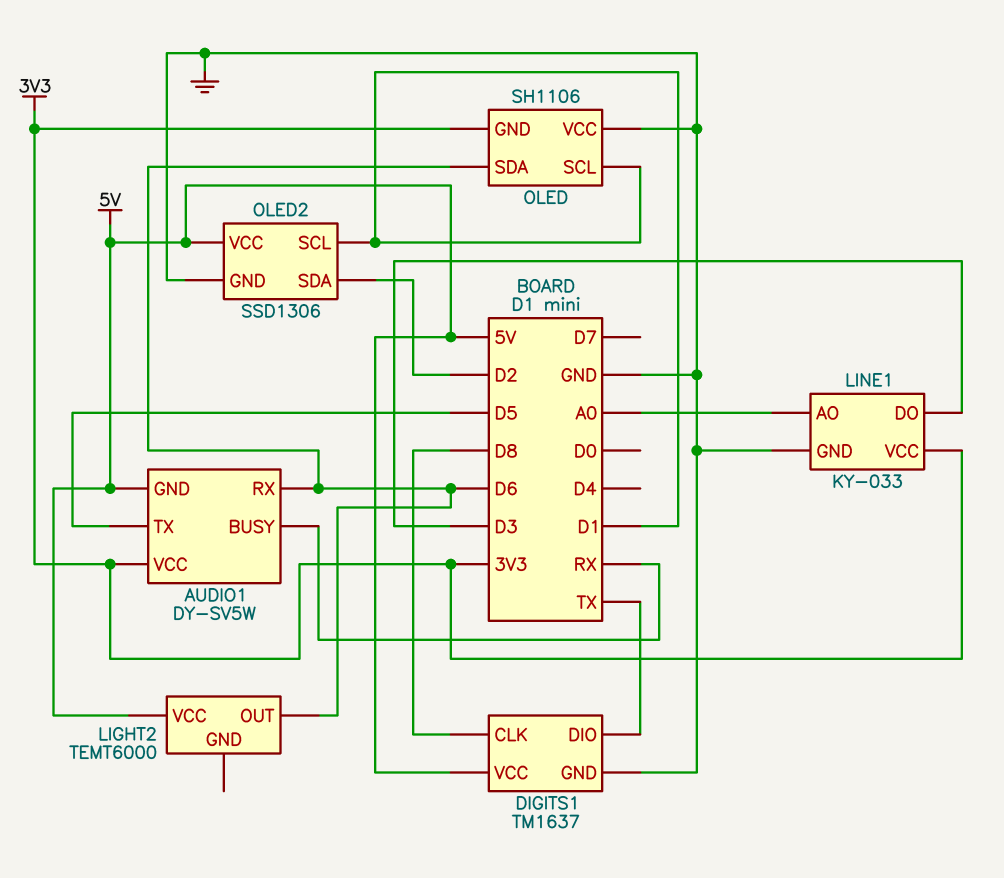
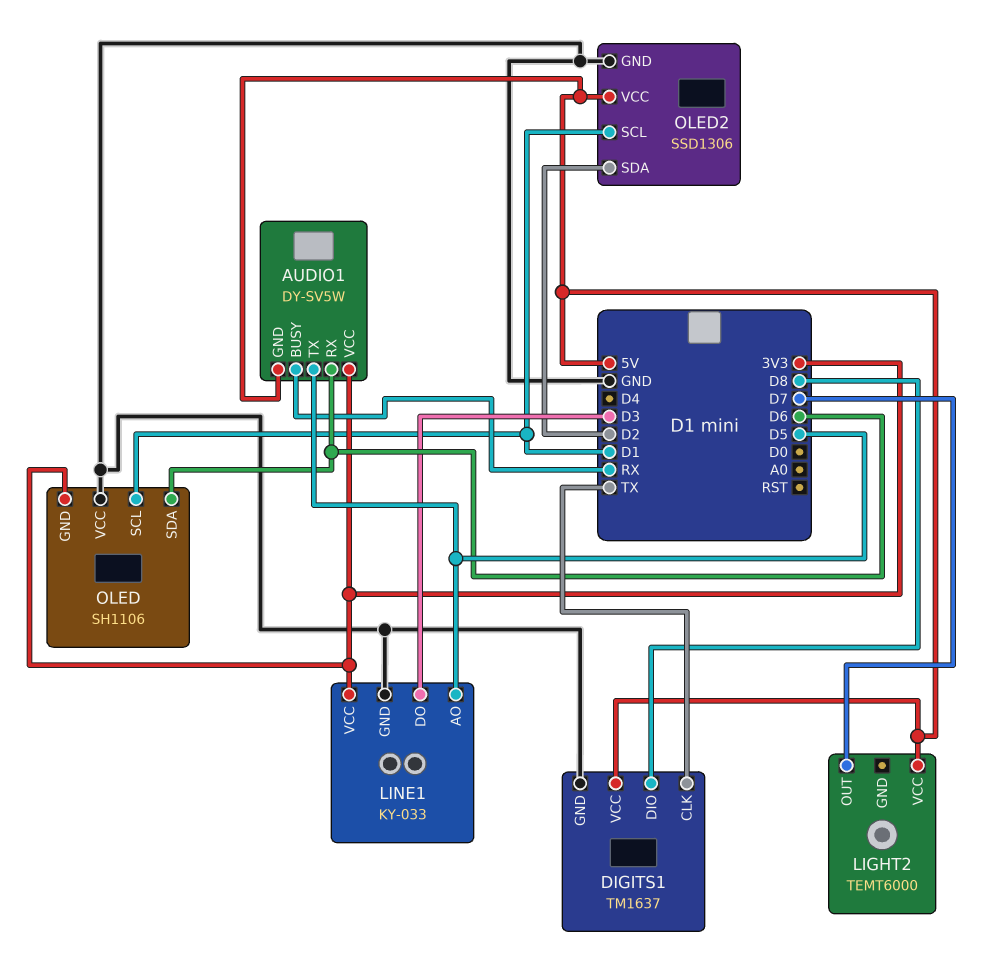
DIGITS1 pin CLK: D8 -> TX
DIGITS1 pin DIO: TX -> D8
LIGHT2 pin OUT: D6 -> D7
LINE1 pin AO: A0 -> D5

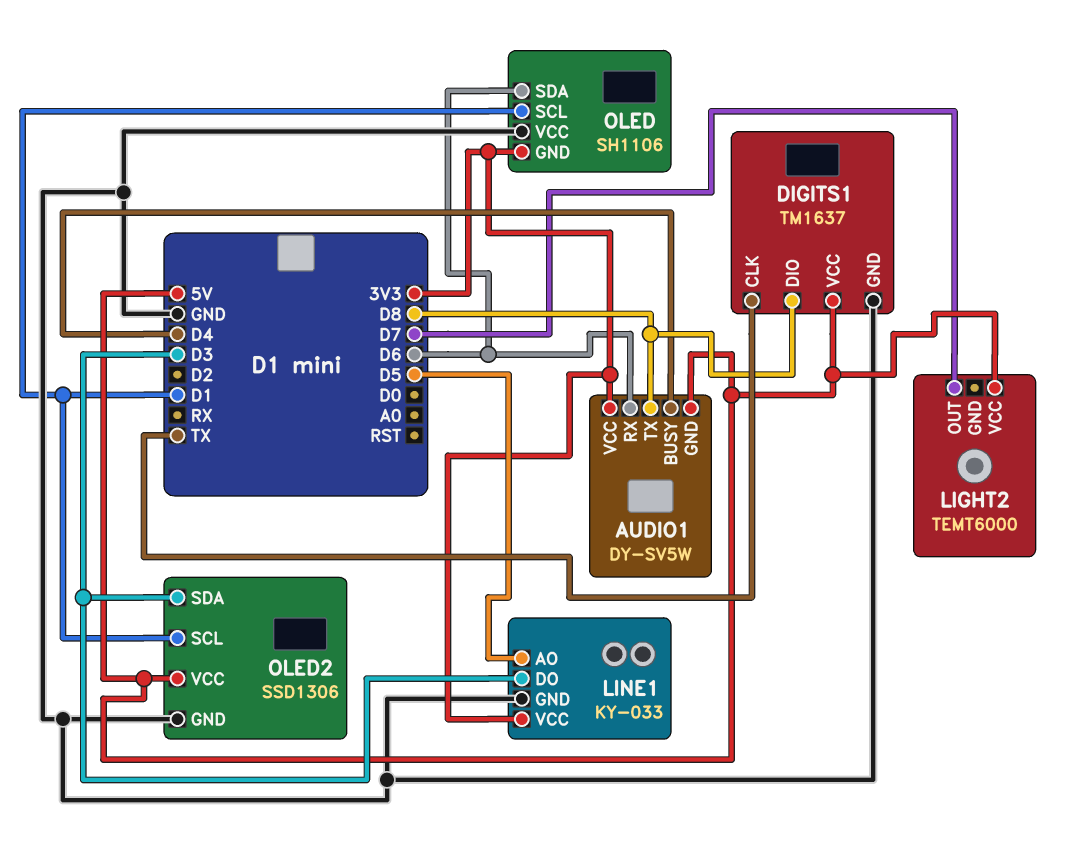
AUDIO1 pin BUSY: RX -> D4
AUDIO1 pin TX: D5 -> D8
OLED2 pin SDA: D2 -> D3

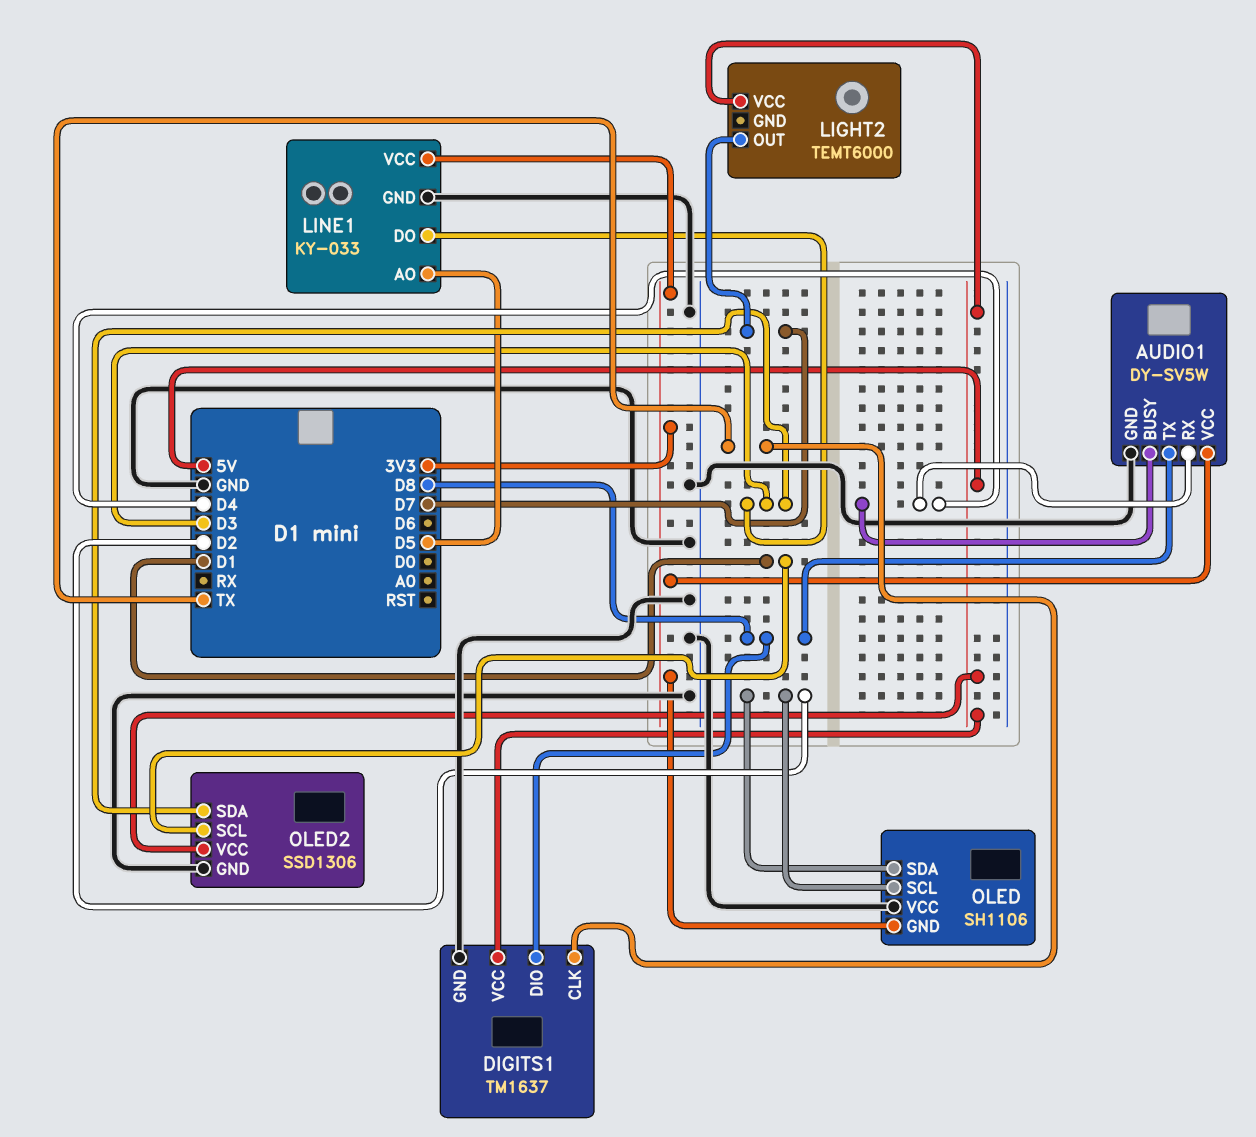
AUDIO1 pin GND: 5V -> GND
AUDIO1 pin RX: D6 -> D4
OLED pin SCL: D1 -> D2
OLED pin SDA: D6 -> D2

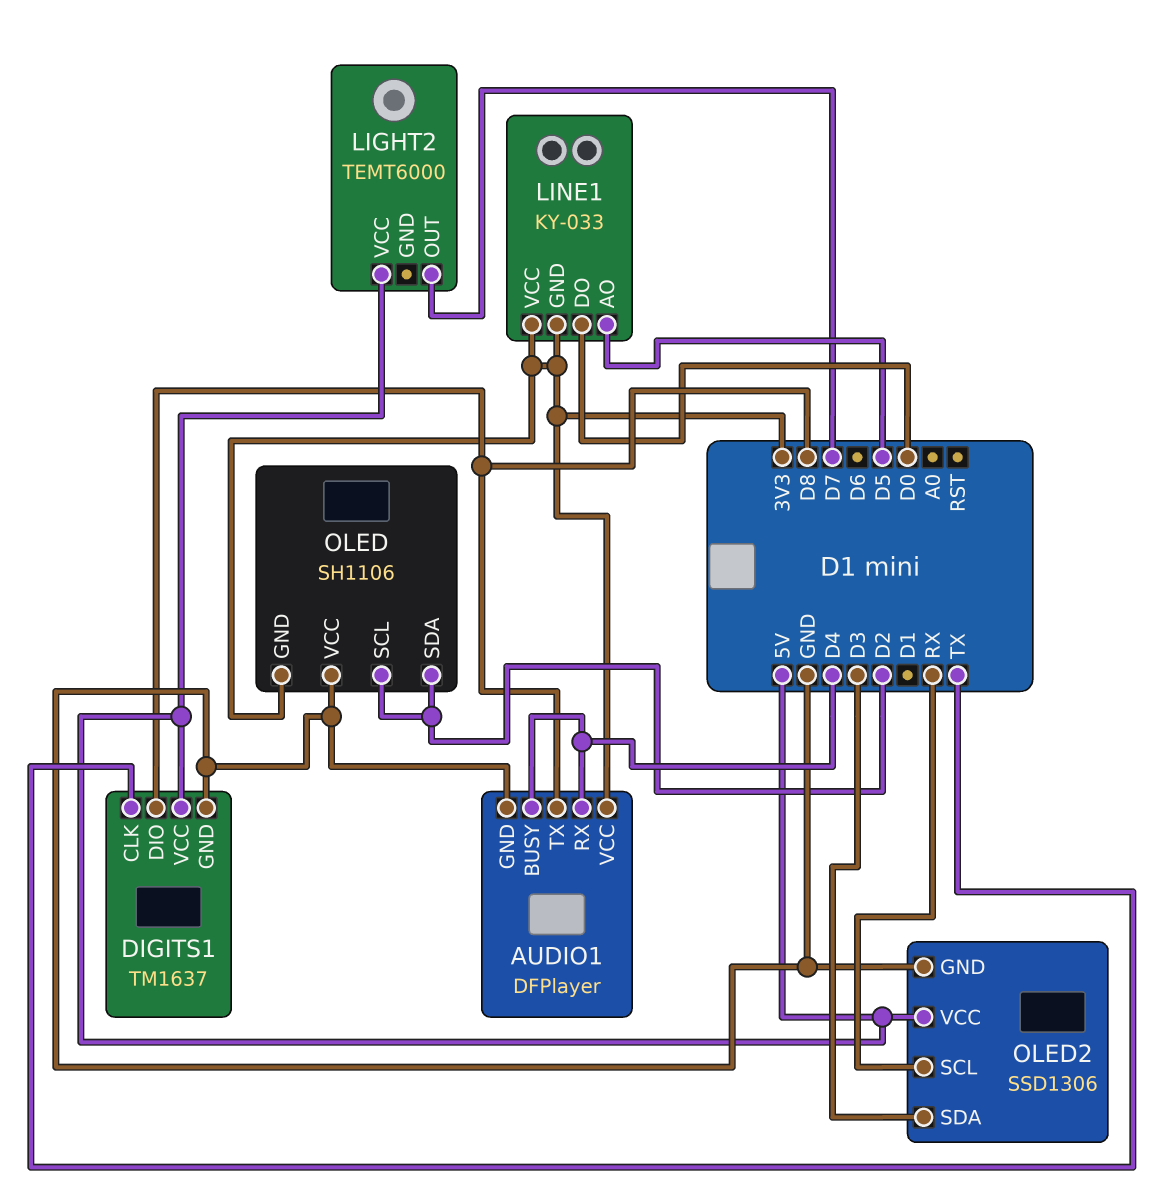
AUDIO1: DY-SV5W -> DFPlayer
LINE1 pin DO: D3 -> D0
LINE1 pin GND: GND -> 3V3
OLED2 pin SCL: D1 -> RX

